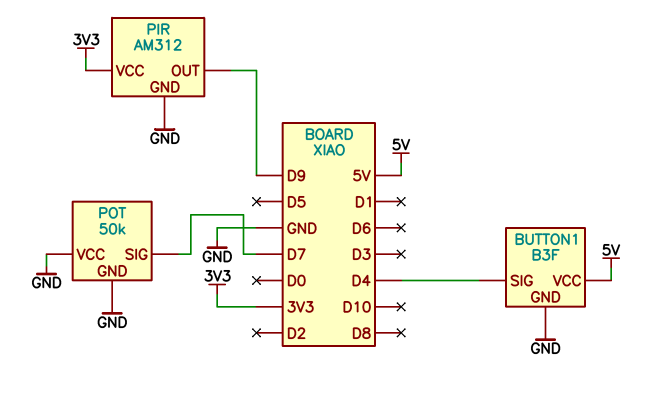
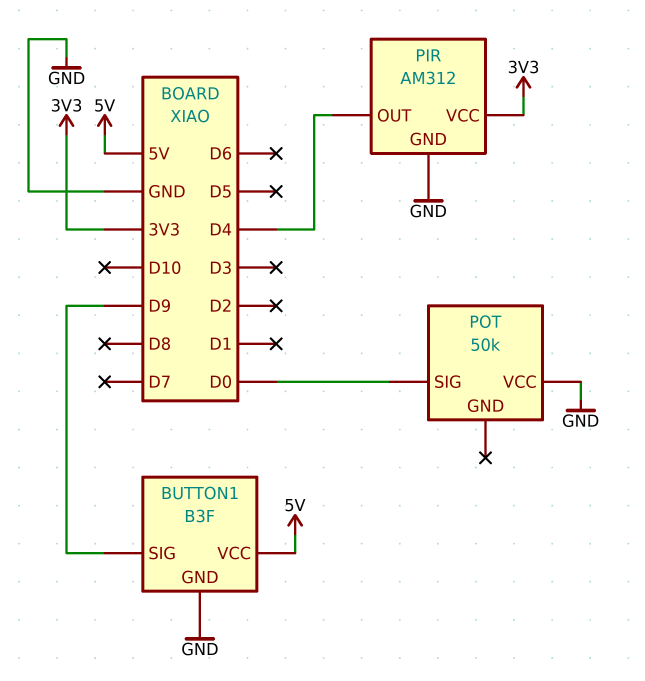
BUTTON1 pin SIG: D4 -> D9
PIR pin OUT: D9 -> D4
POT pin GND: GND -> none
POT pin SIG: D7 -> D0

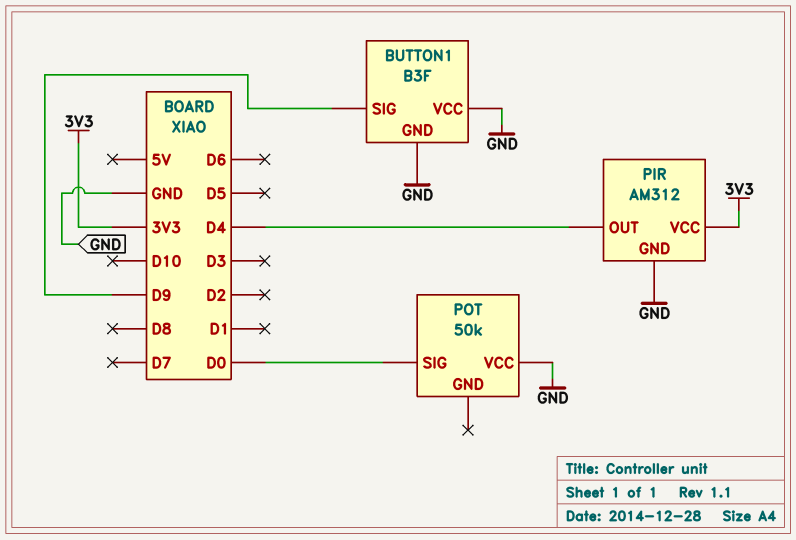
BUTTON1 pin VCC: 5V -> GND

